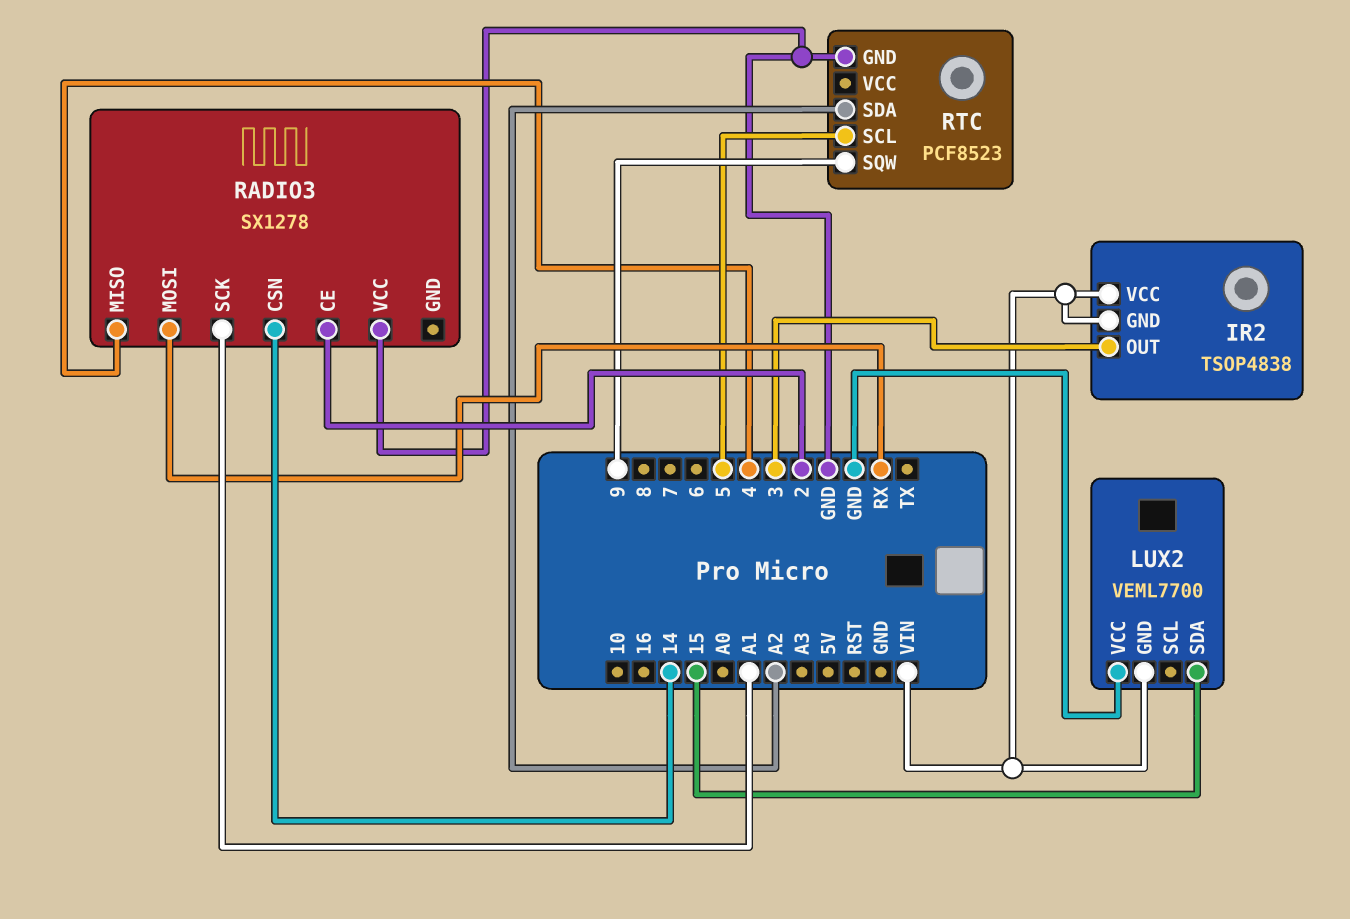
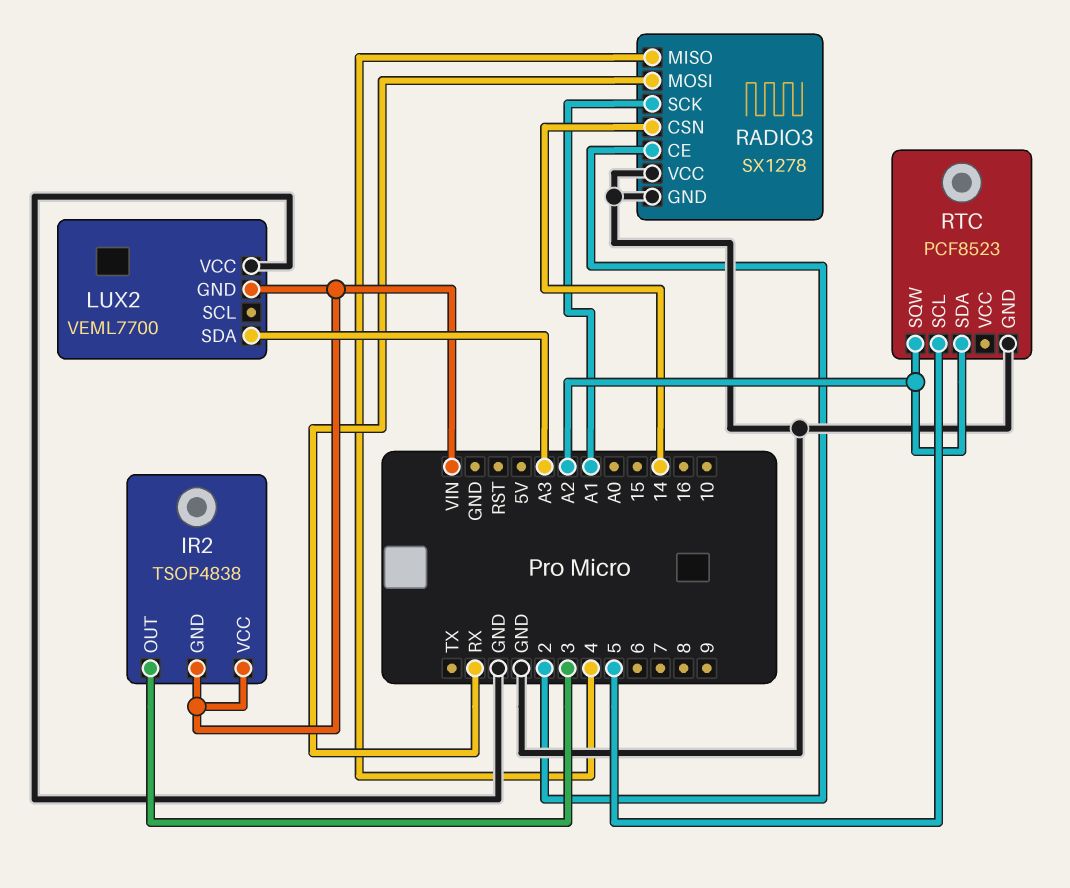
LUX2 pin SDA: 15 -> A3
RADIO3 pin GND: none -> GND
RTC pin SQW: 9 -> A2

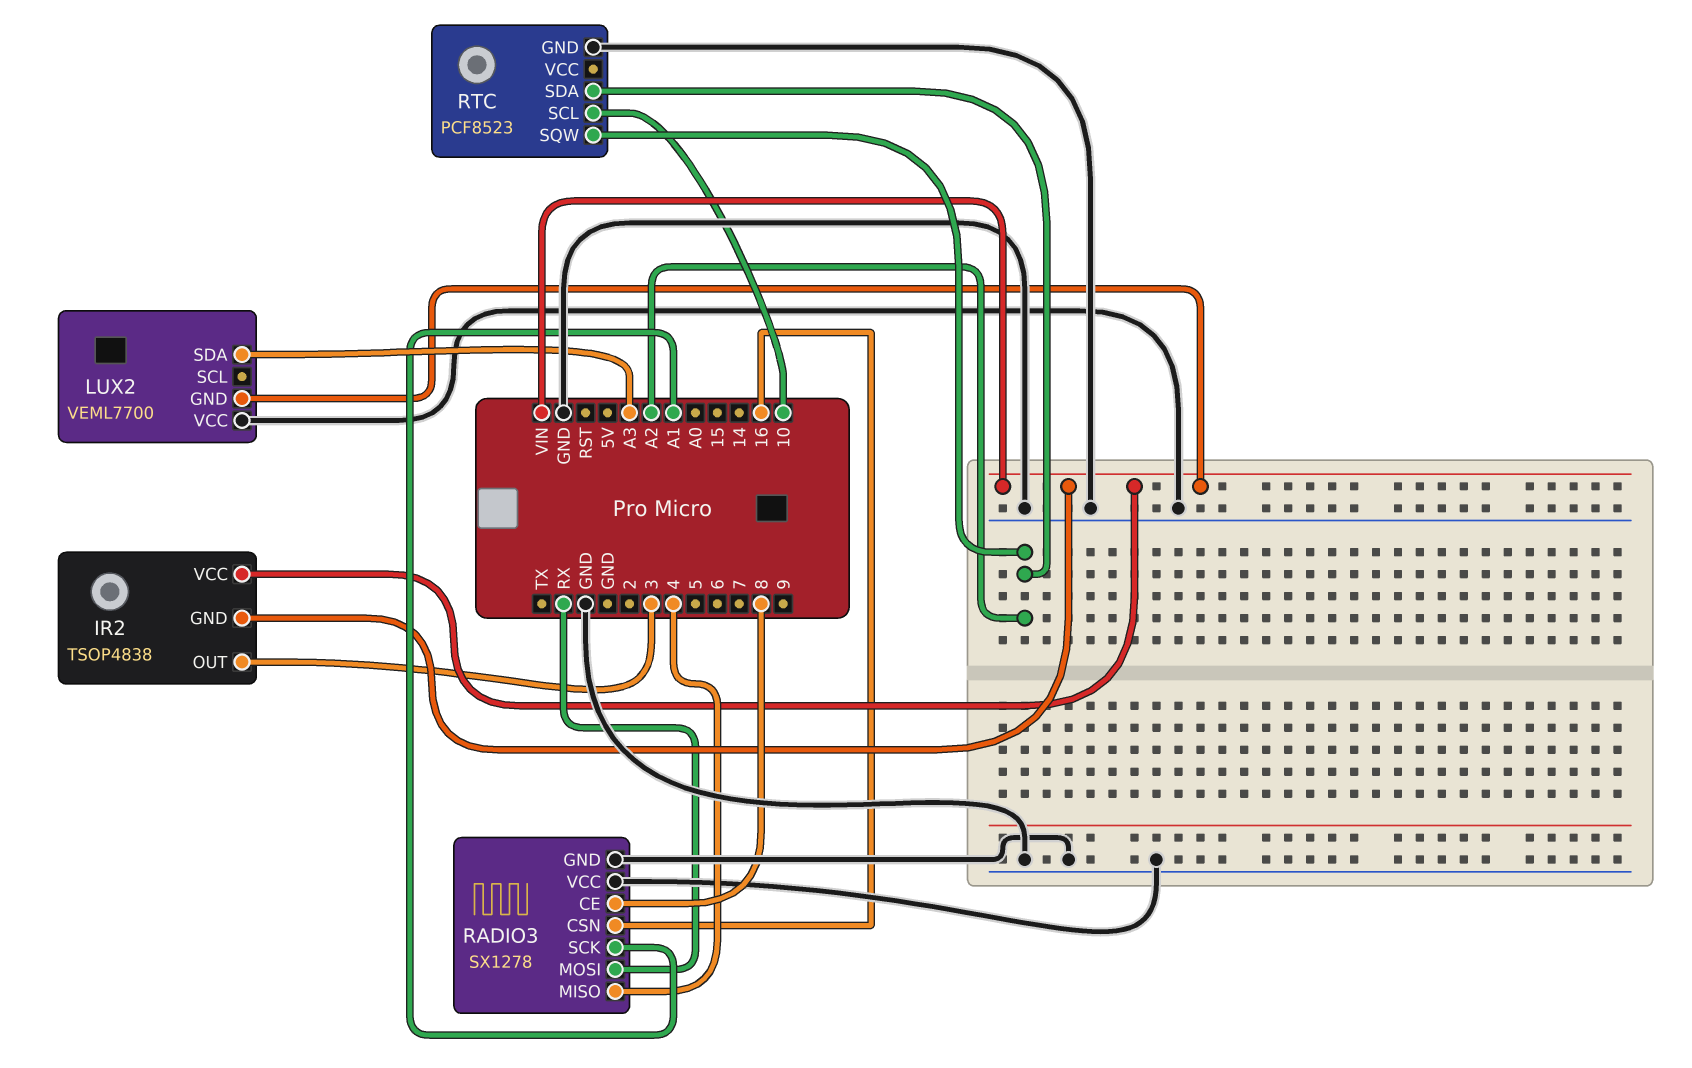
RADIO3 pin CE: 2 -> 8
RADIO3 pin CSN: 14 -> 16
RTC pin SCL: 5 -> 10

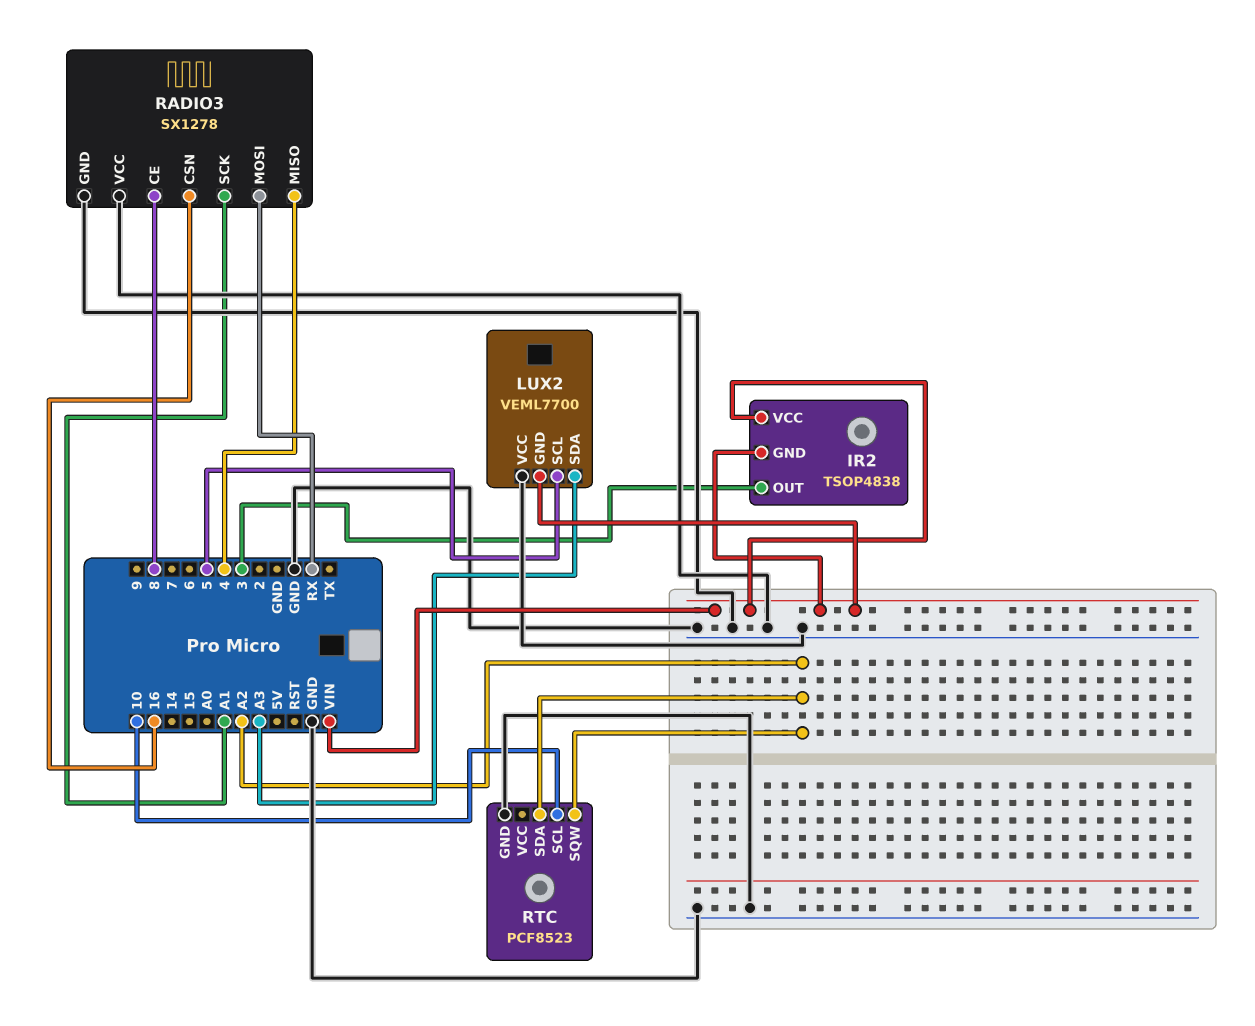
LUX2 pin SCL: none -> 5

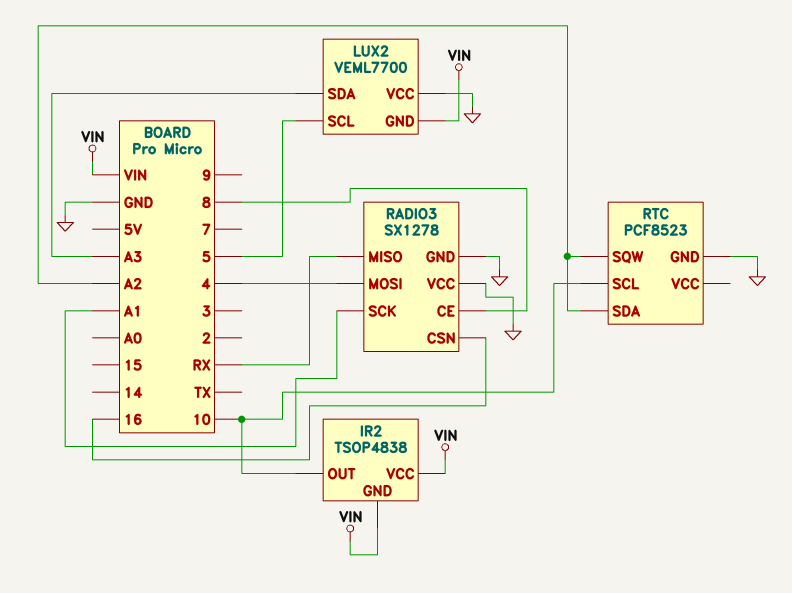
IR2 pin OUT: 3 -> 10
RADIO3 pin MISO: 4 -> RX
RADIO3 pin MOSI: RX -> 4

